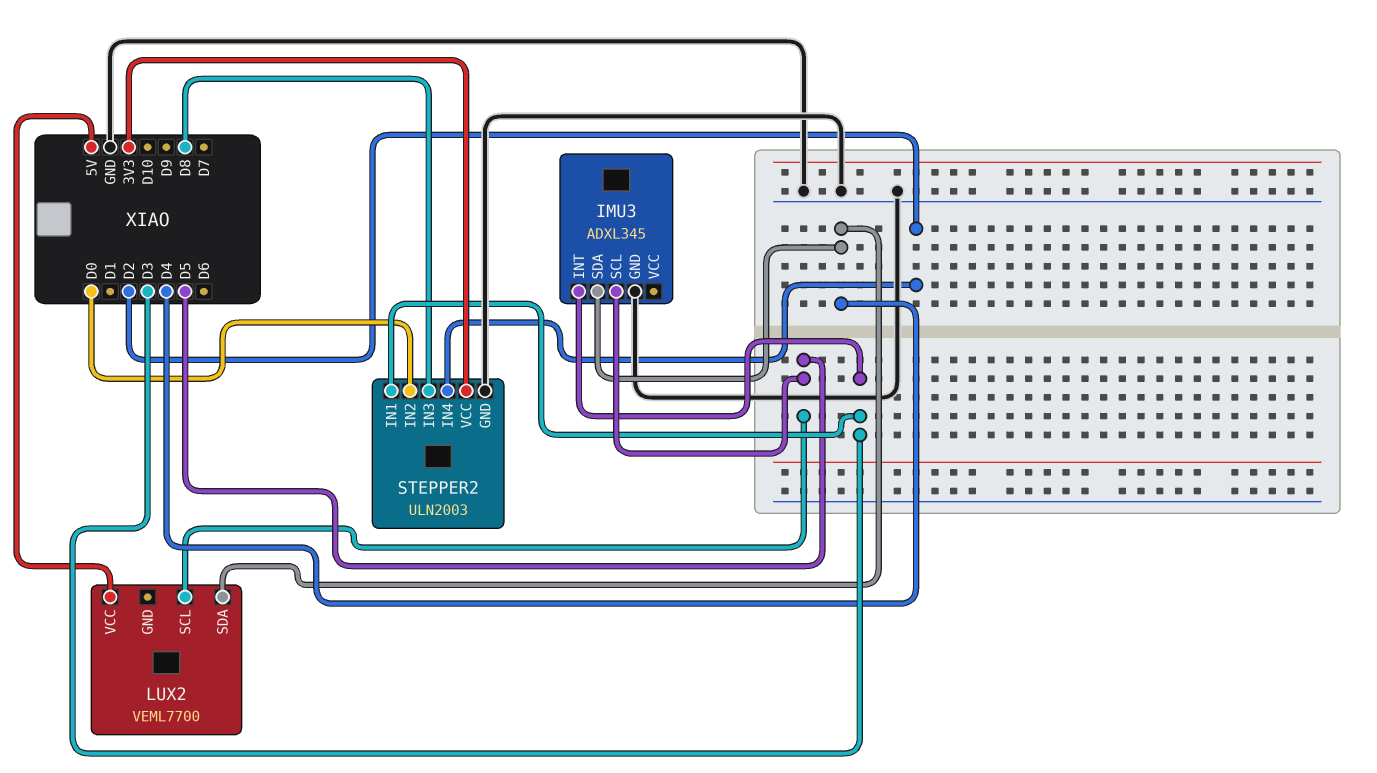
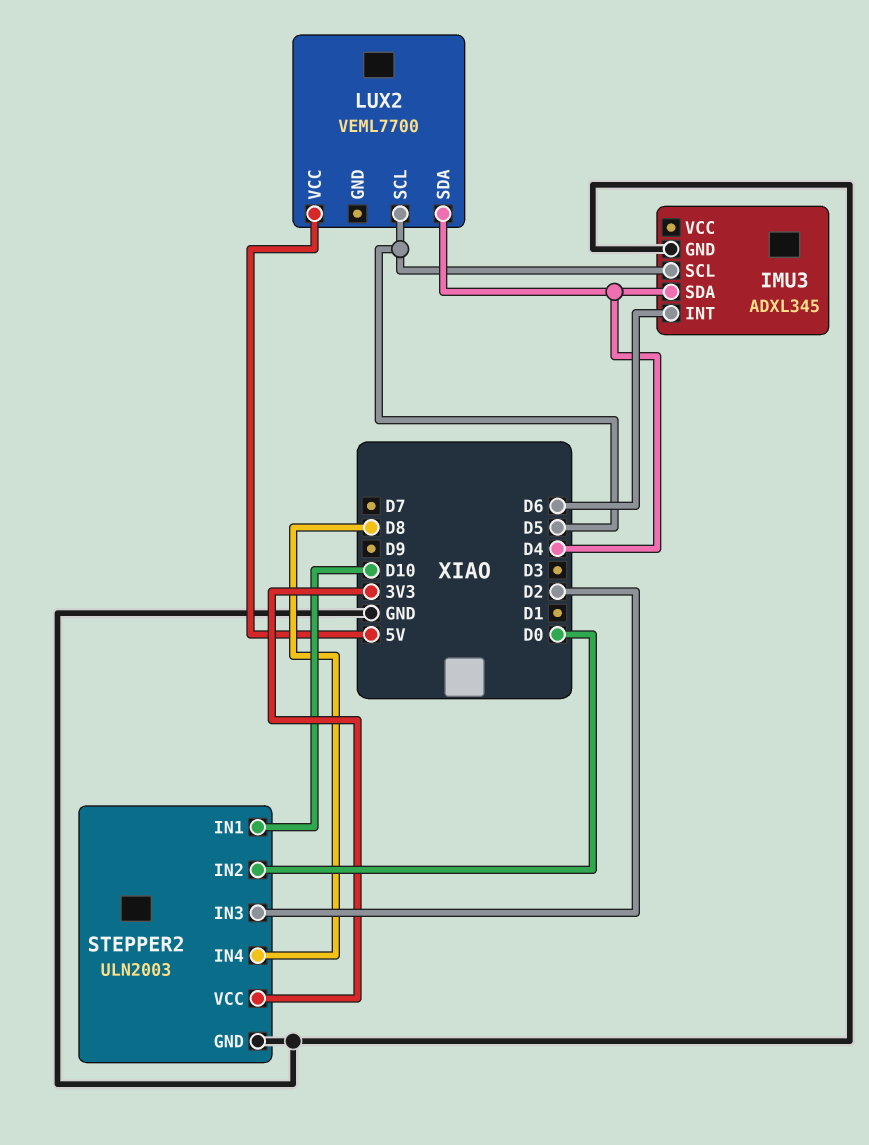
IMU3 pin INT: D3 -> D6
STEPPER2 pin IN1: D3 -> D10
STEPPER2 pin IN3: D8 -> D2
STEPPER2 pin IN4: D2 -> D8

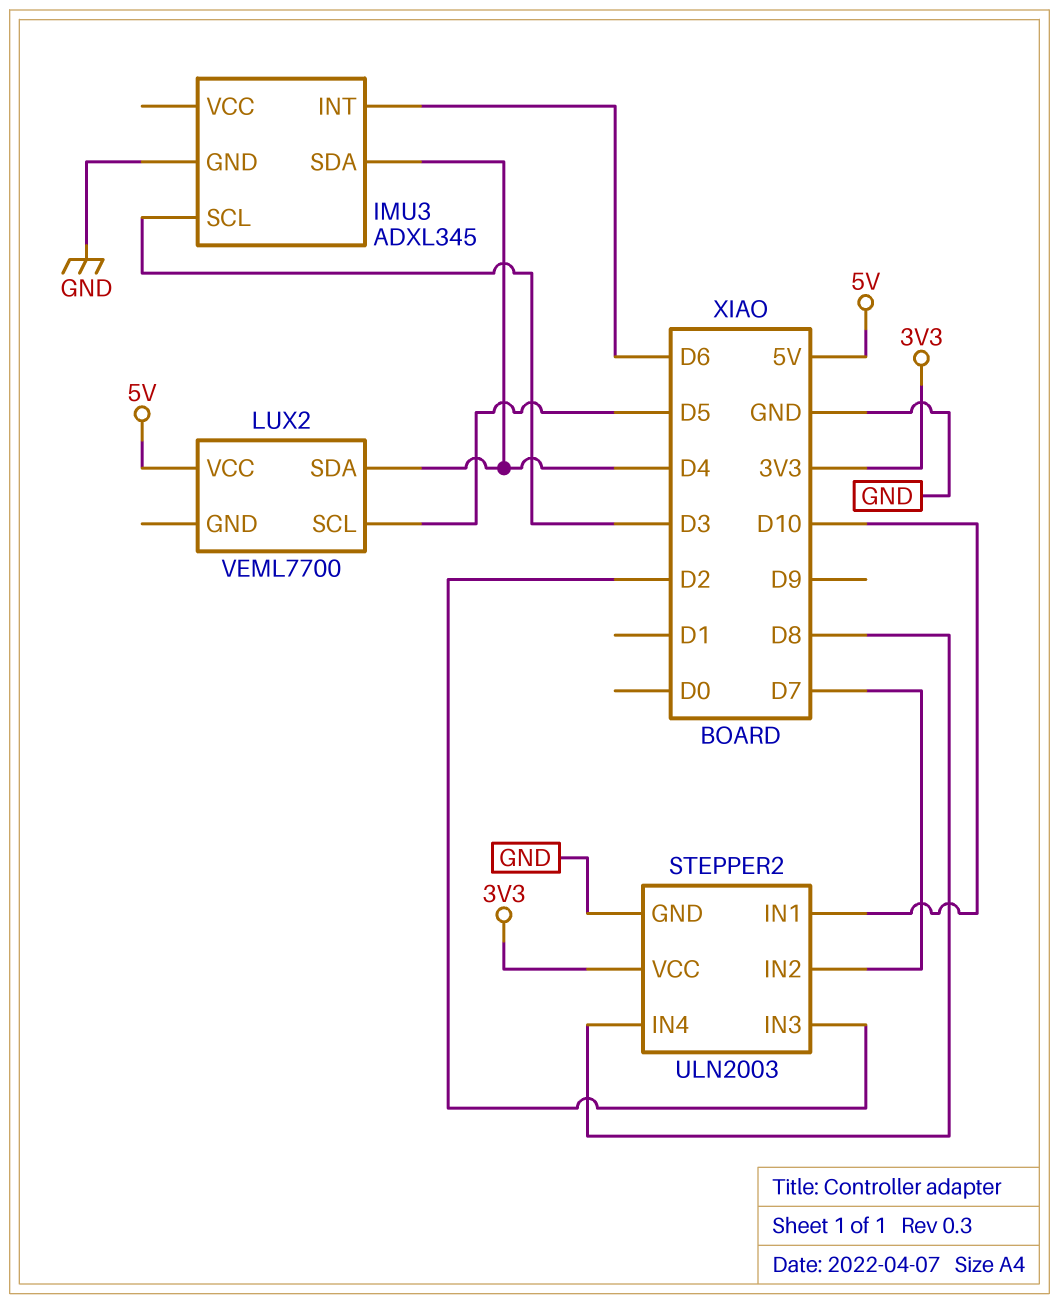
IMU3 pin SCL: D5 -> D3
STEPPER2 pin IN2: D0 -> D7

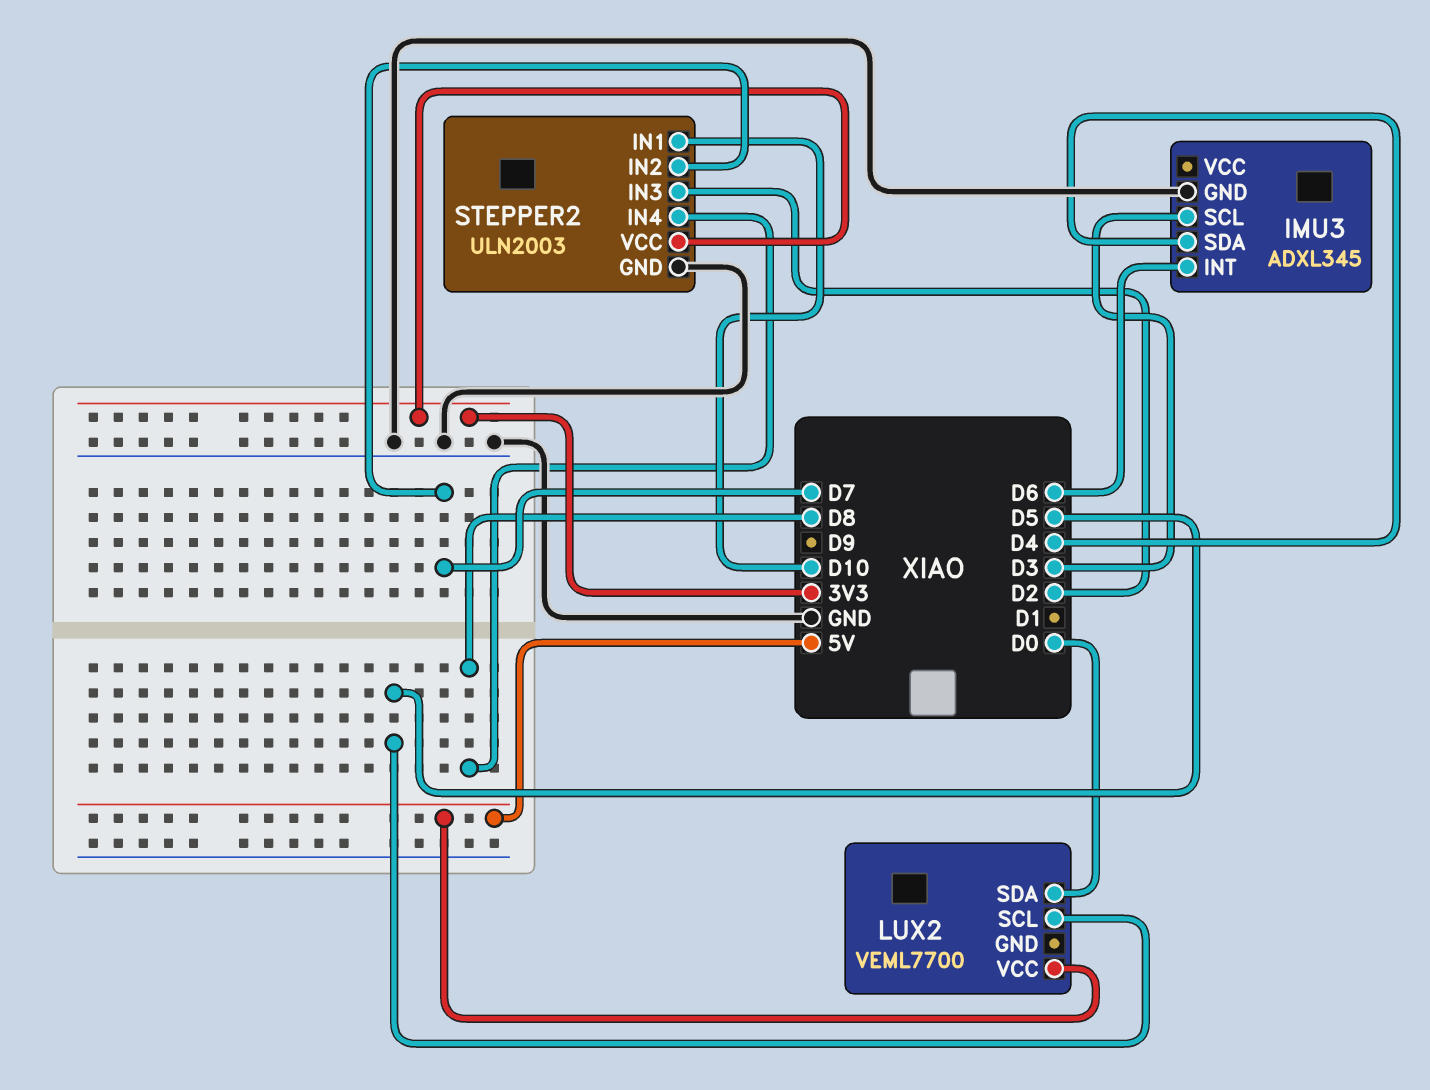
LUX2 pin SDA: D4 -> D0

